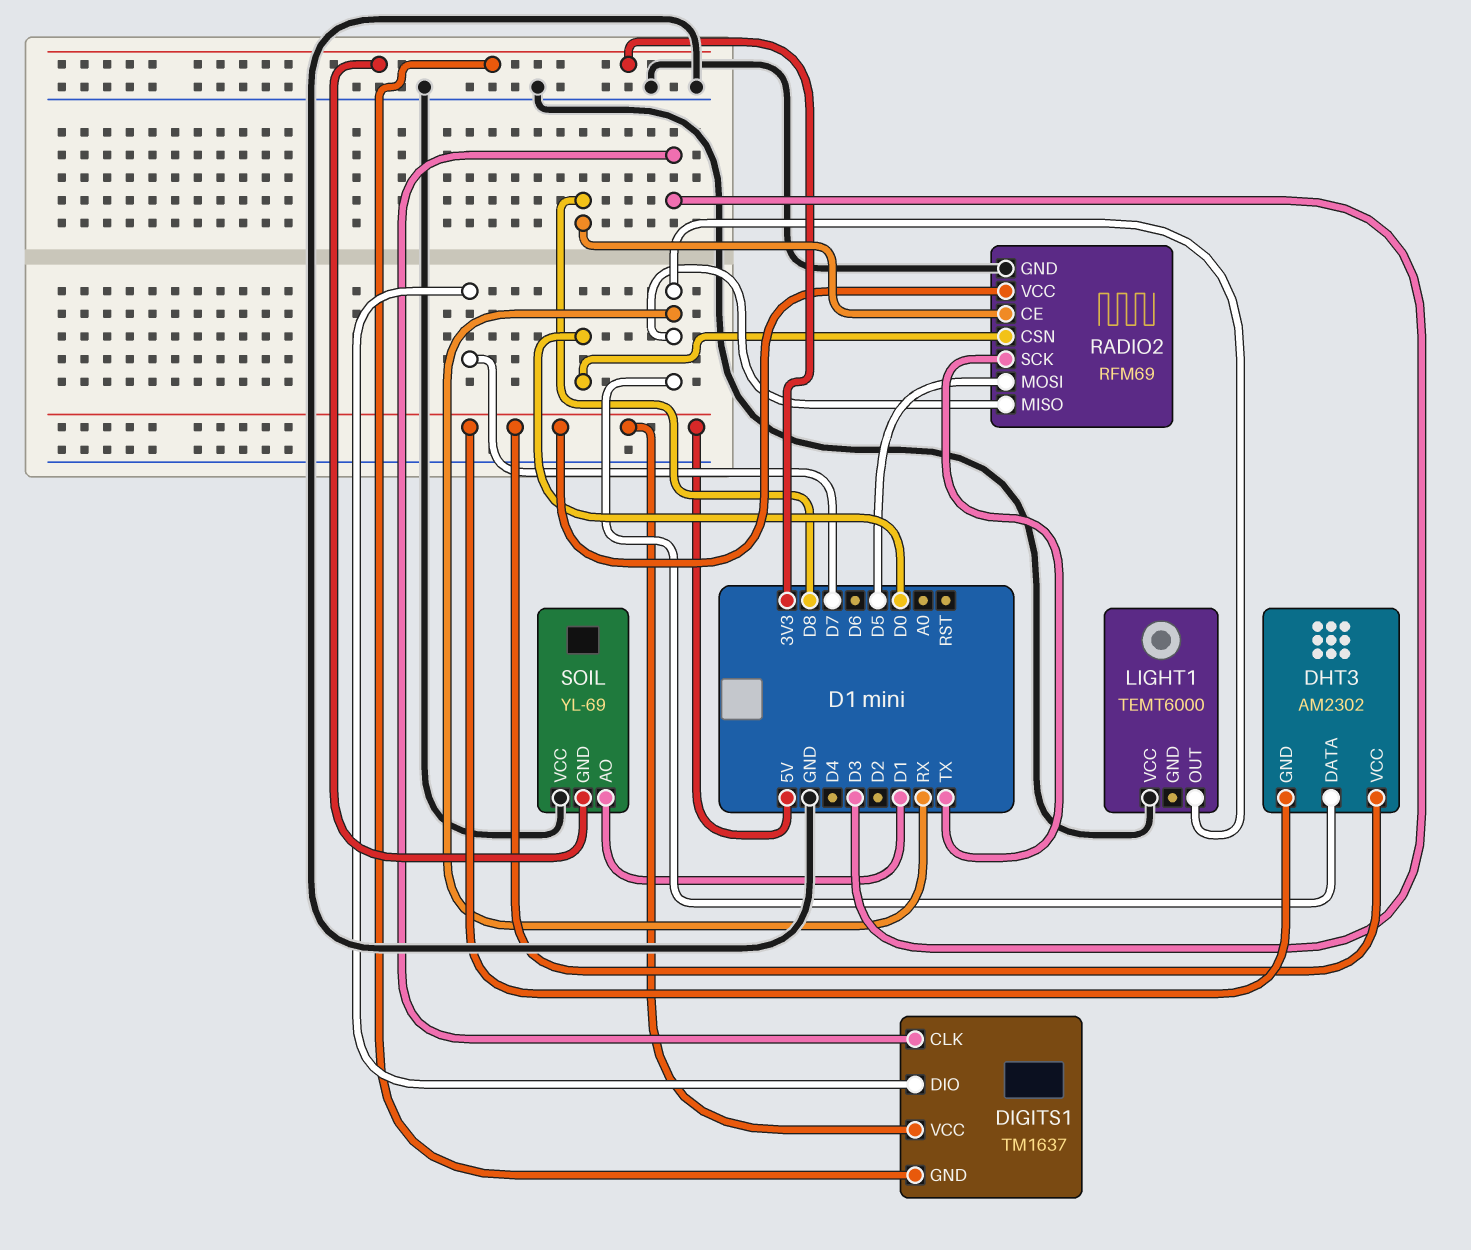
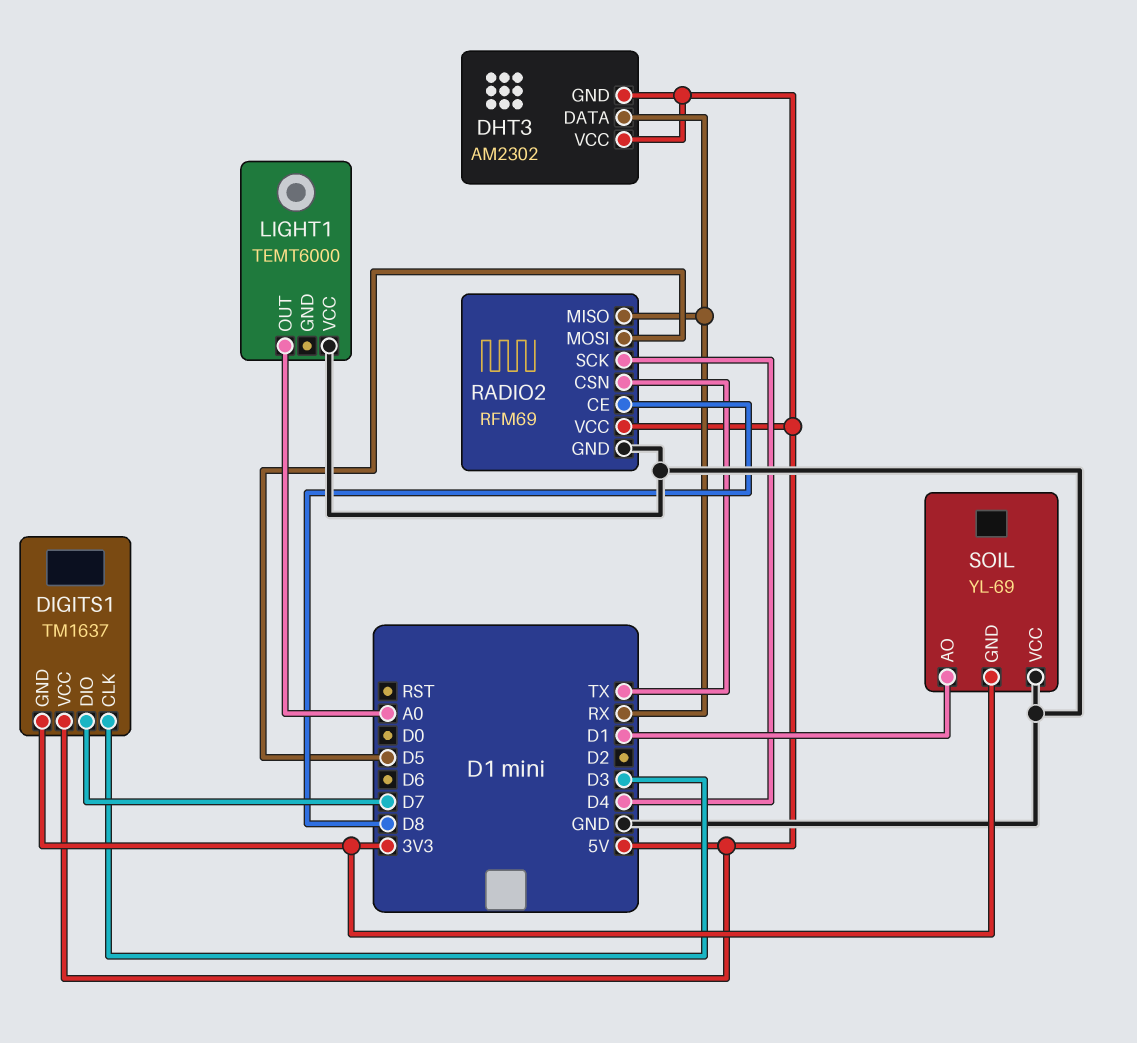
LIGHT1 pin OUT: RX -> A0
RADIO2 pin CSN: D0 -> TX
RADIO2 pin SCK: TX -> D4

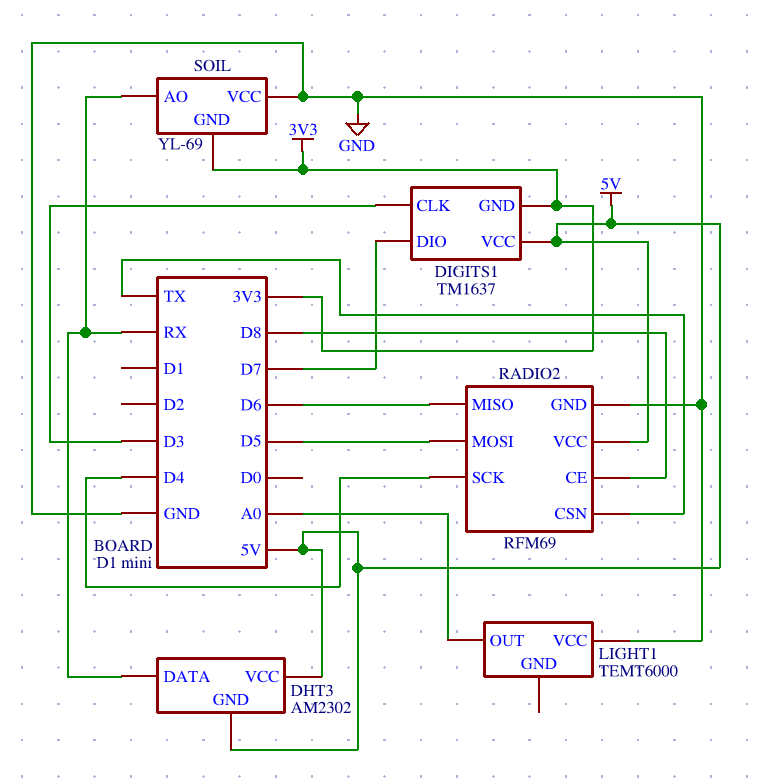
RADIO2 pin MISO: RX -> D6
SOIL pin AO: D1 -> RX

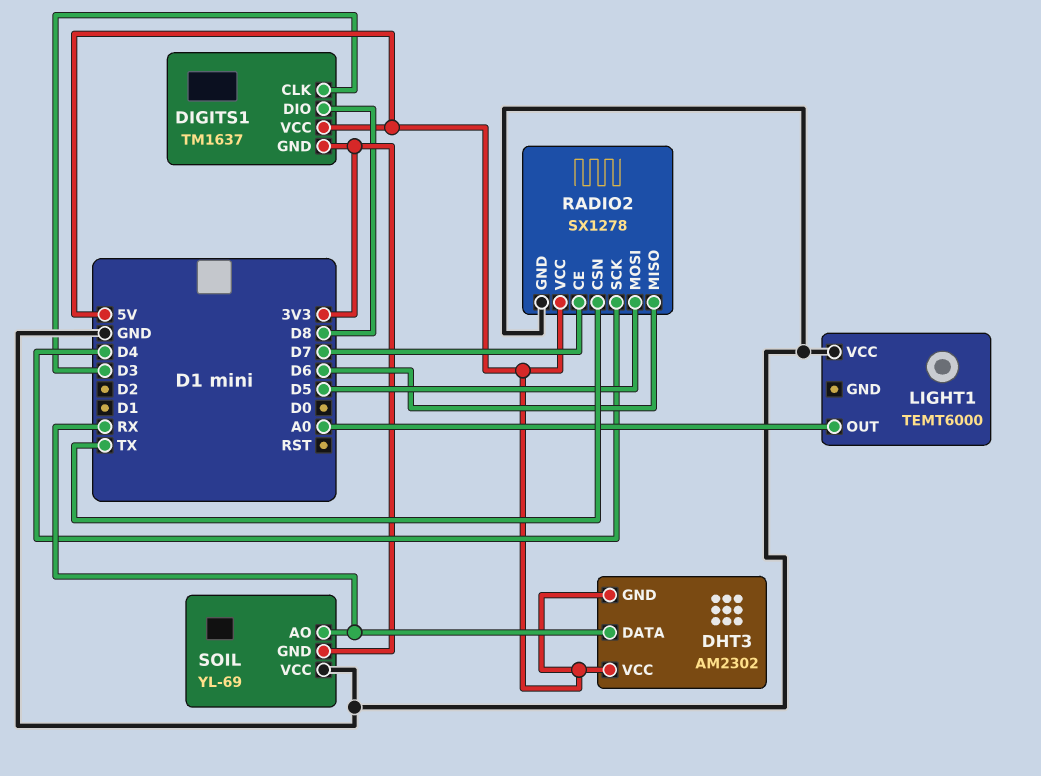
DIGITS1 pin DIO: D7 -> D8
RADIO2: RFM69 -> SX1278
RADIO2 pin CE: D8 -> D7

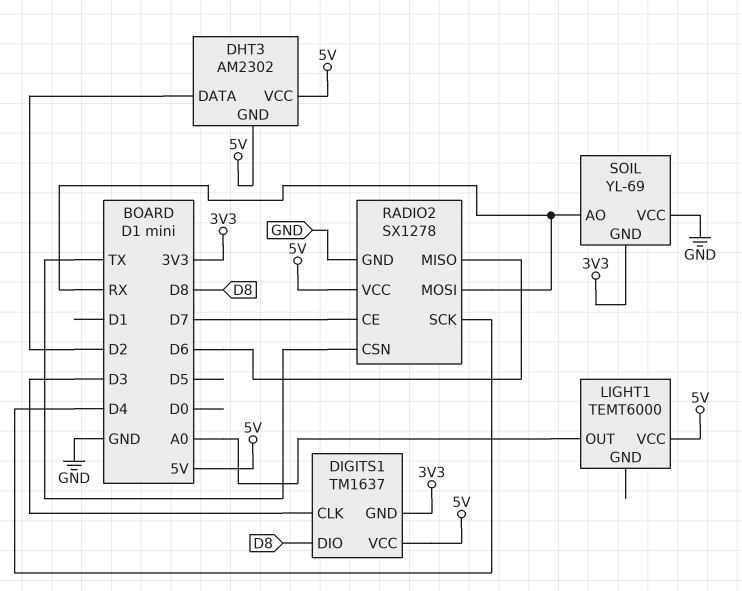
DHT3 pin DATA: RX -> D2
LIGHT1 pin VCC: GND -> 5V
RADIO2 pin MOSI: D5 -> RX

